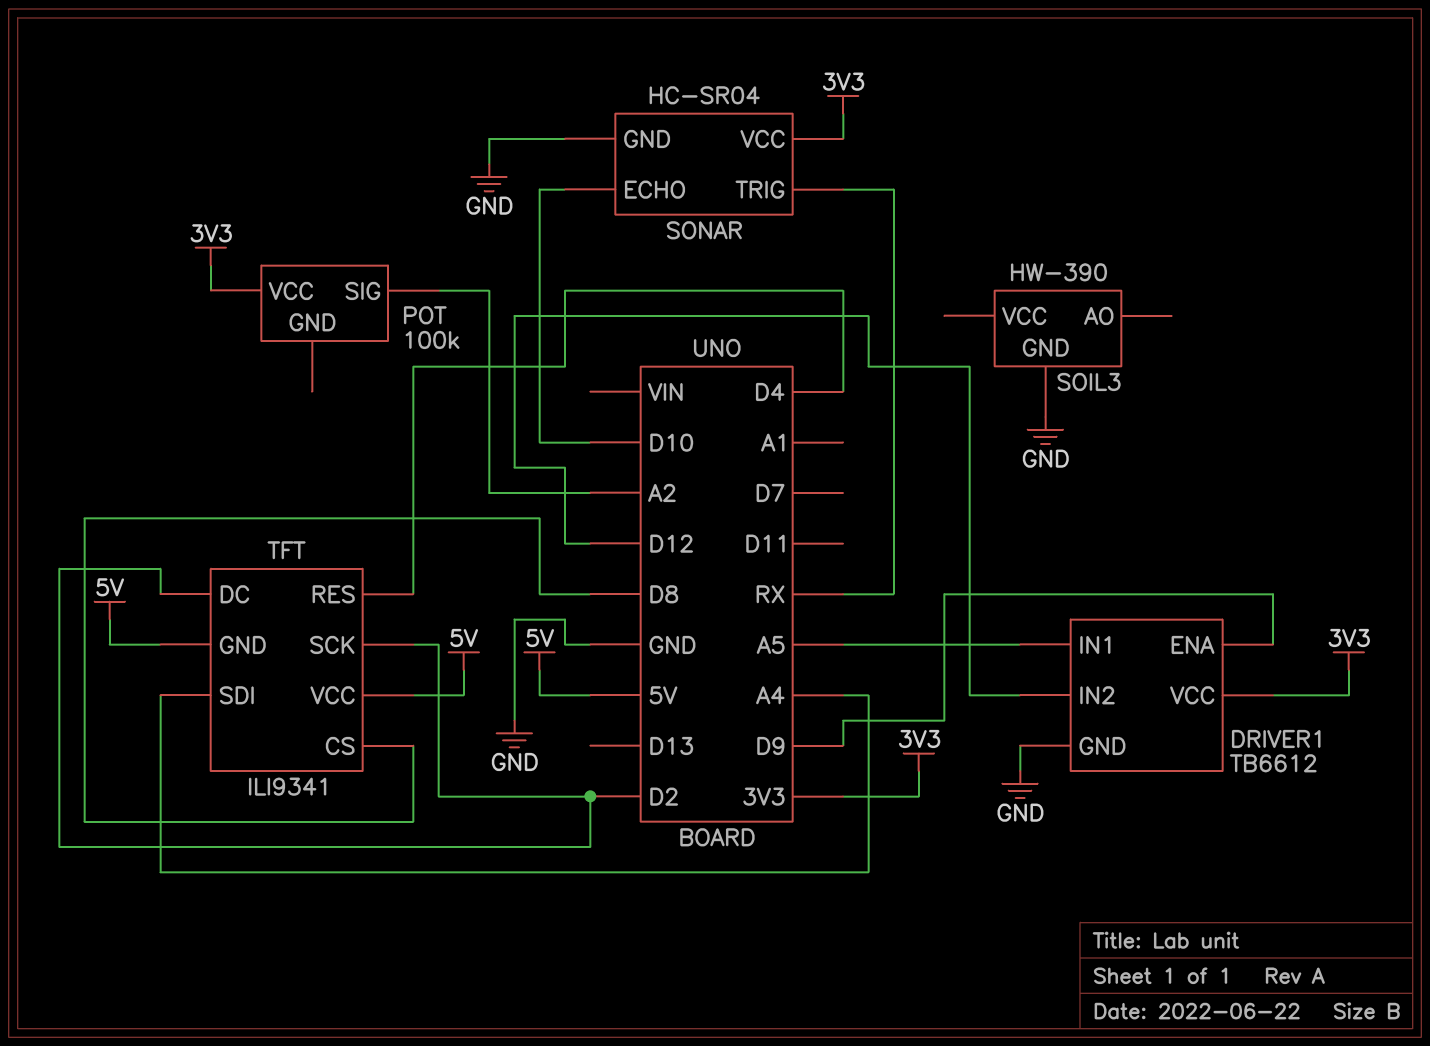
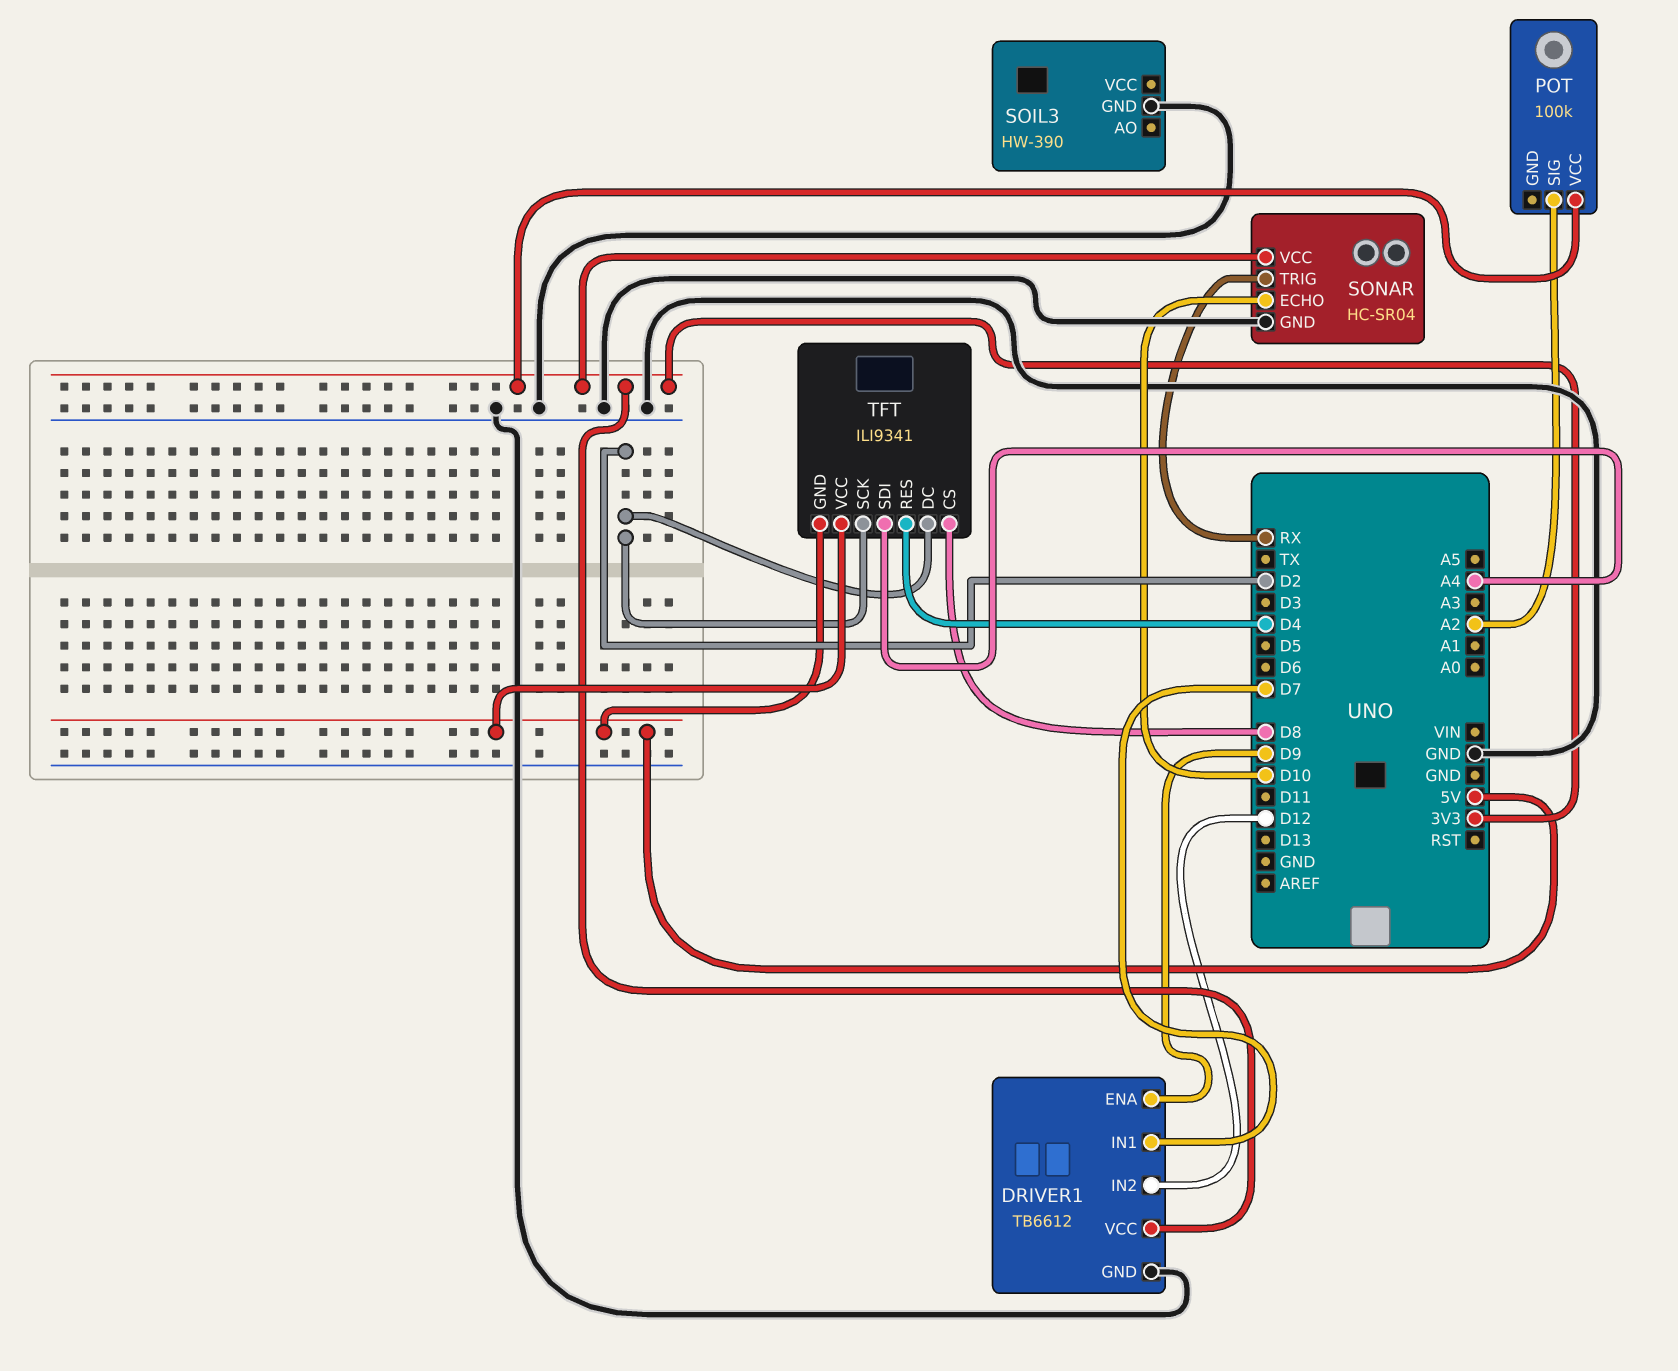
DRIVER1 pin IN1: A5 -> D7

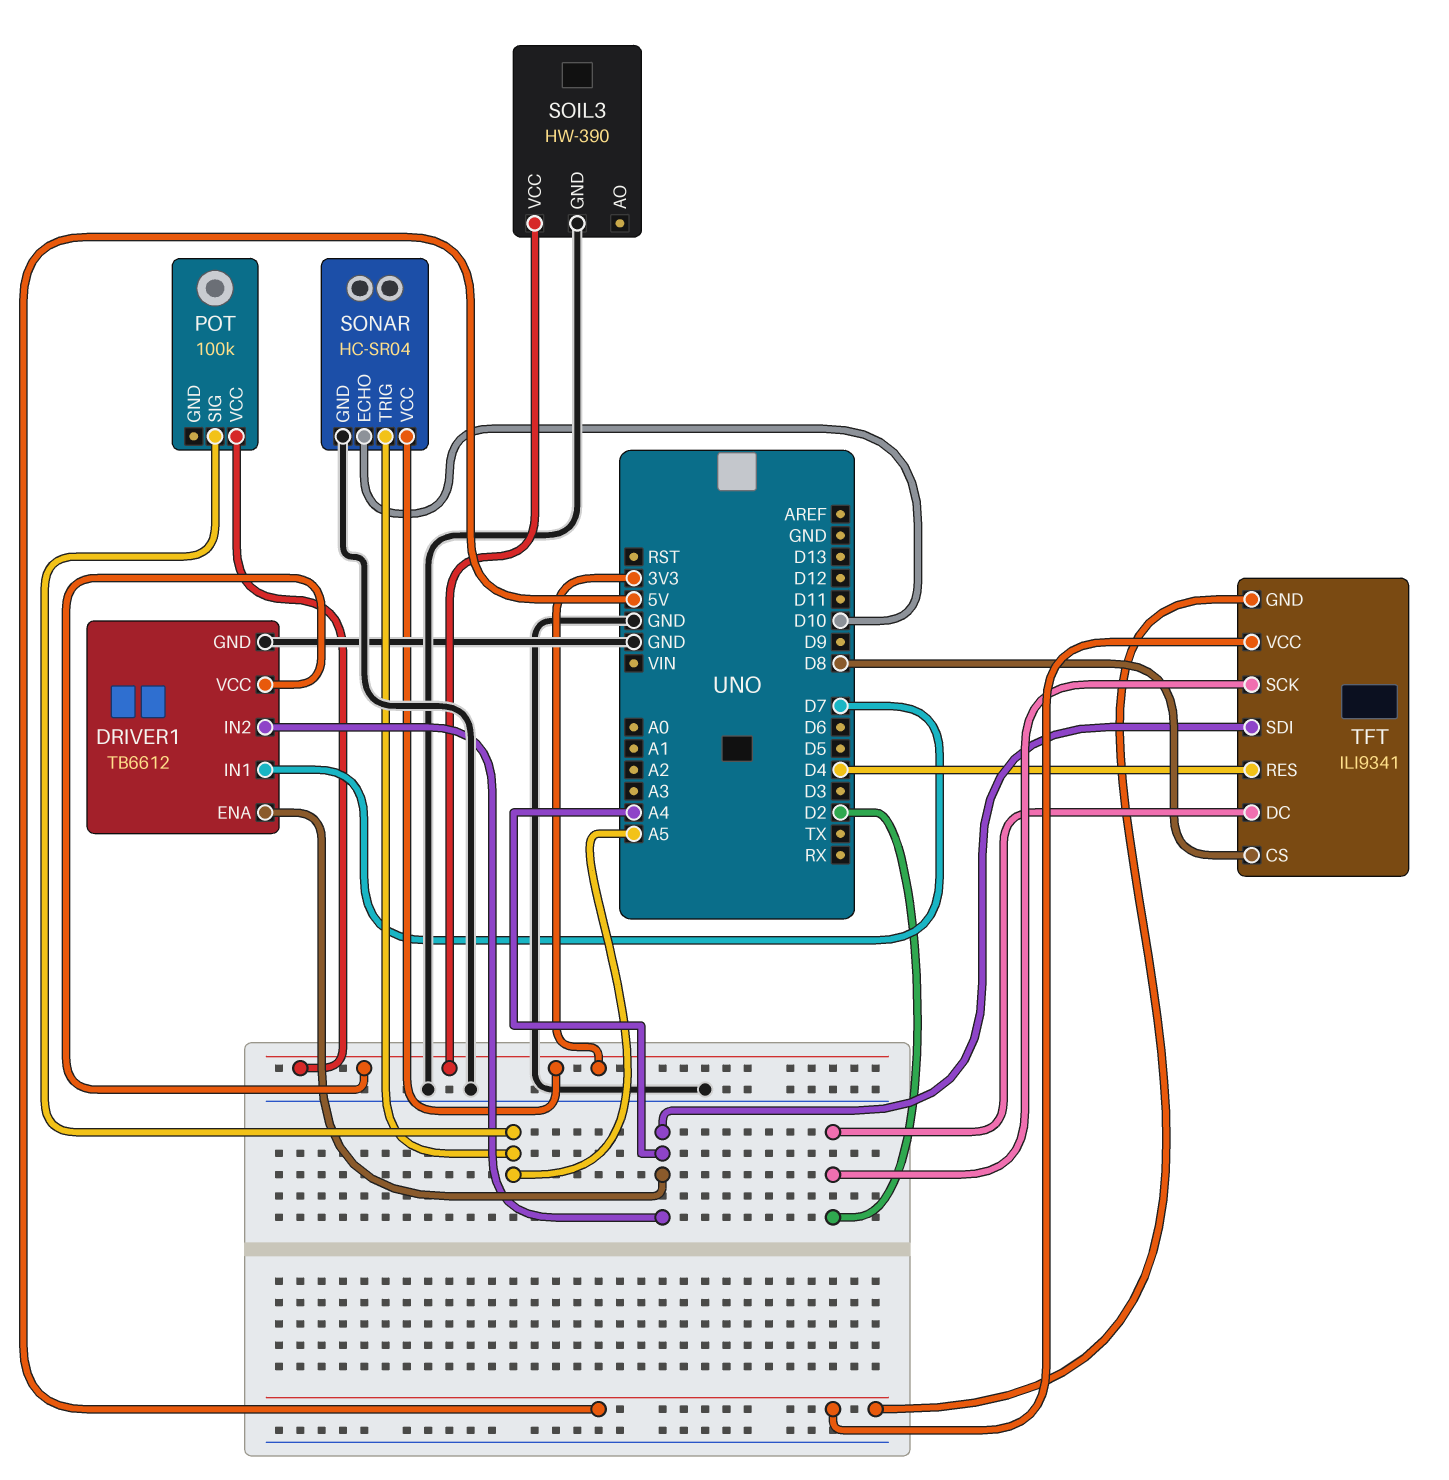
DRIVER1 pin ENA: D9 -> A4
DRIVER1 pin IN2: D12 -> A4
POT pin SIG: A2 -> A5
SOIL3 pin VCC: none -> 3V3
SONAR pin TRIG: RX -> A5

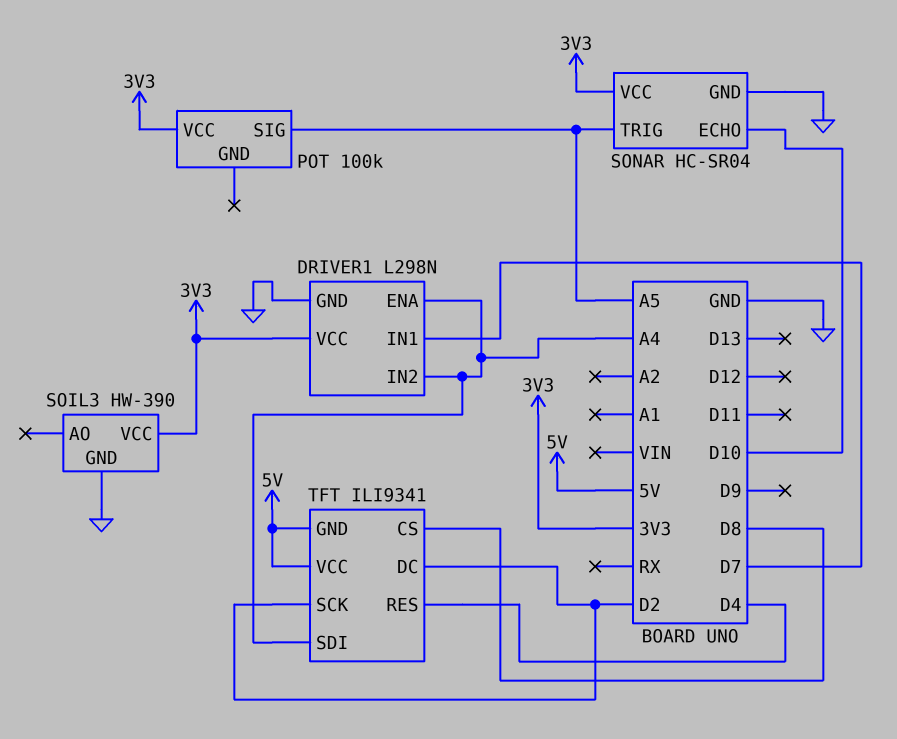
DRIVER1: TB6612 -> L298N

